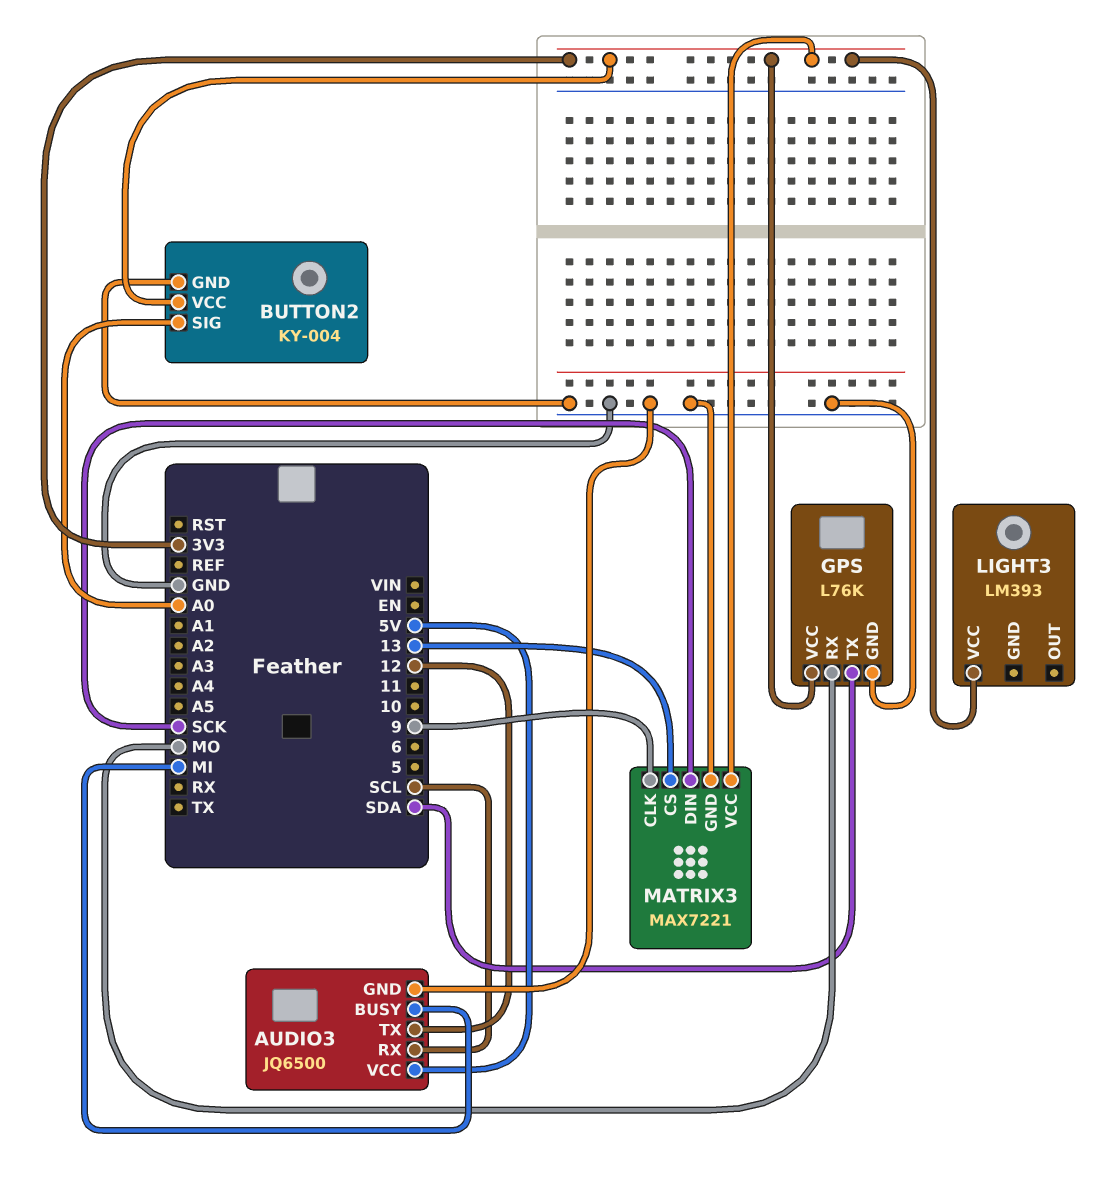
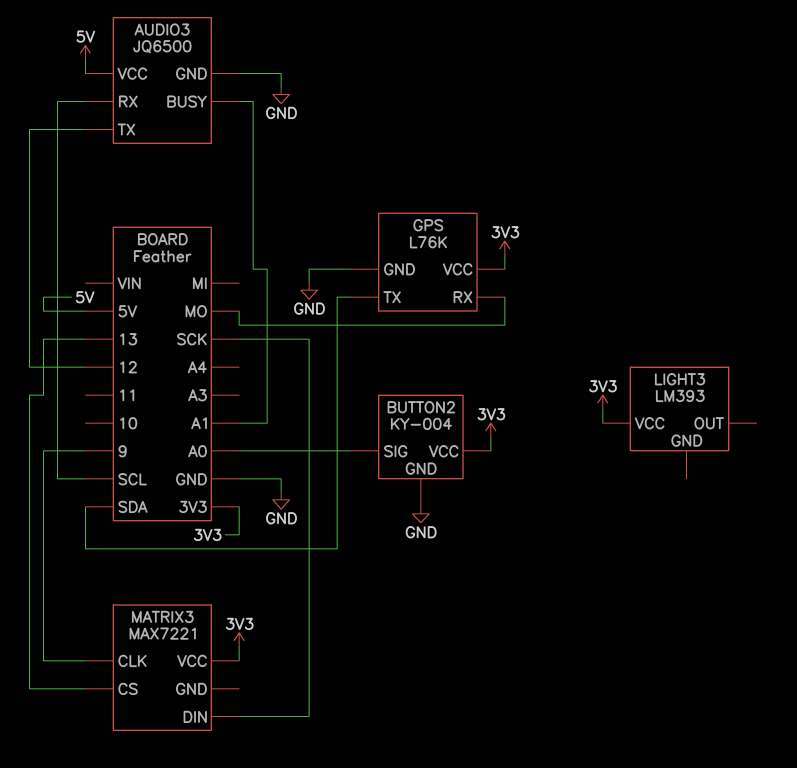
AUDIO3 pin BUSY: MI -> A1
MATRIX3 pin GND: GND -> none

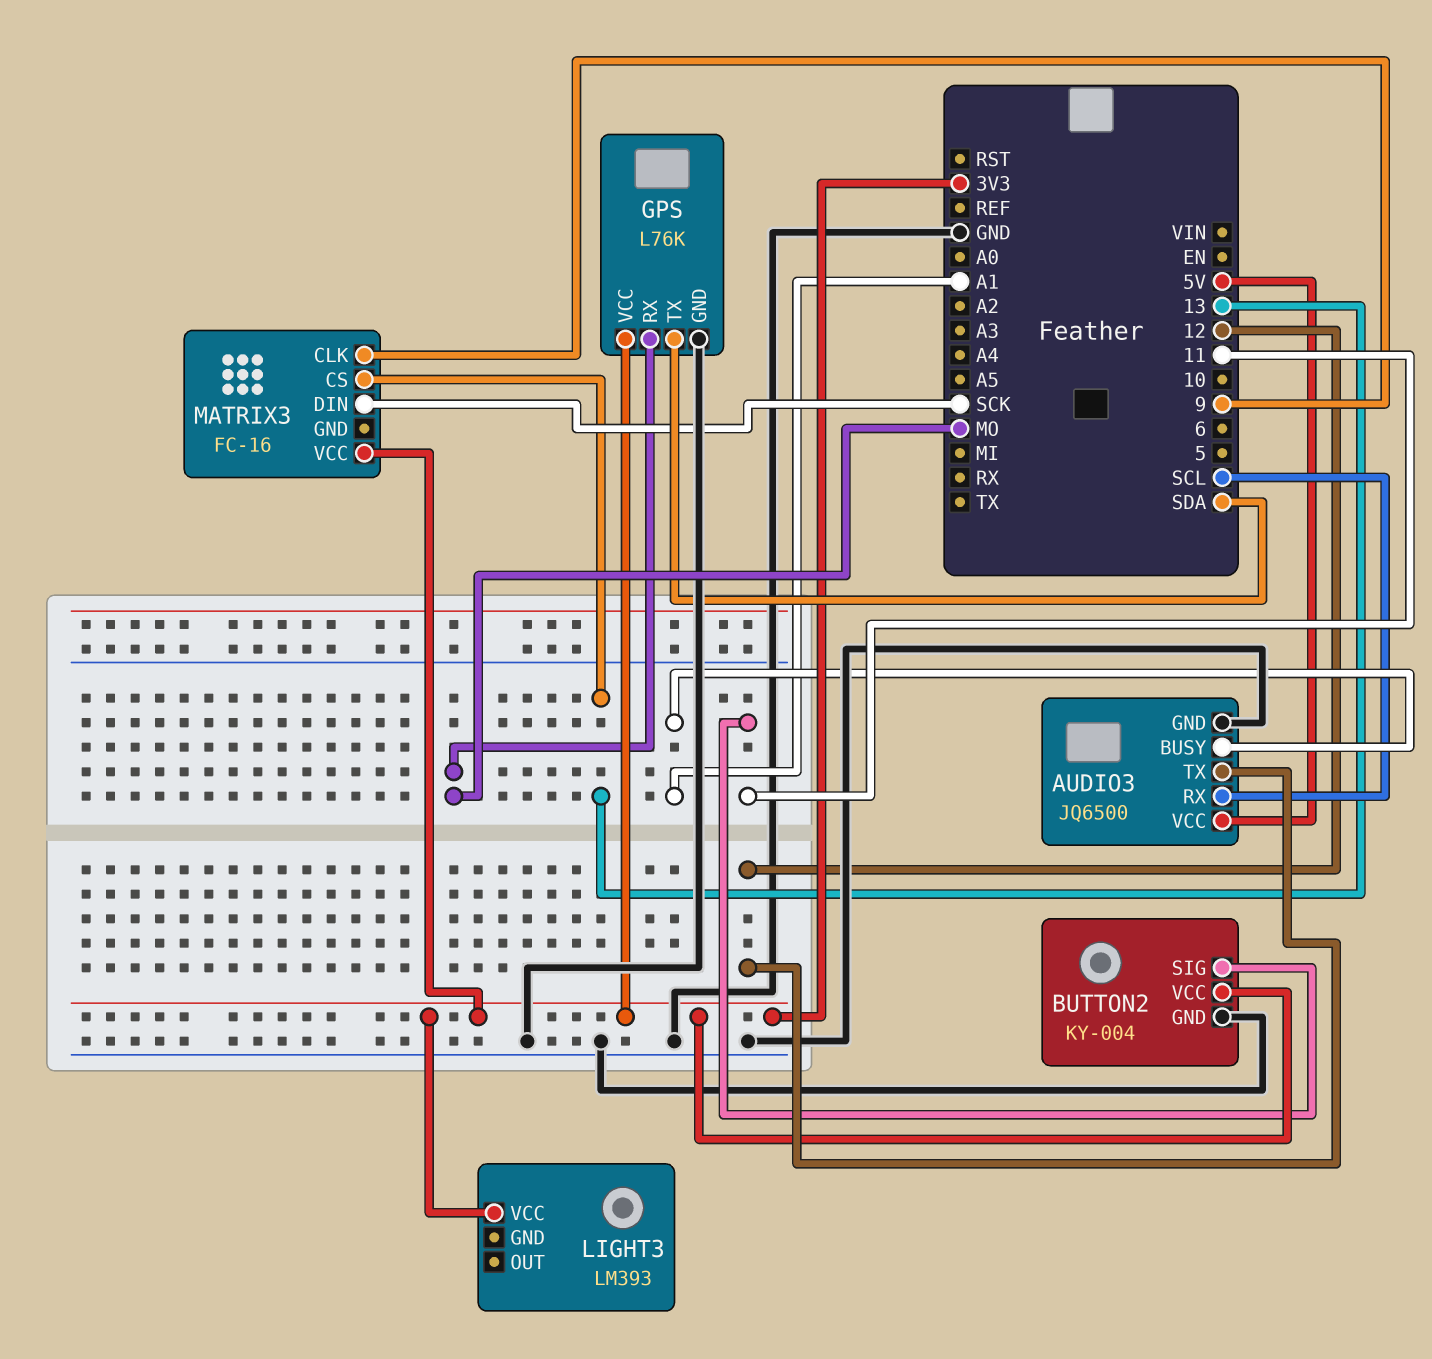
BUTTON2 pin SIG: A0 -> 11
MATRIX3: MAX7221 -> FC-16

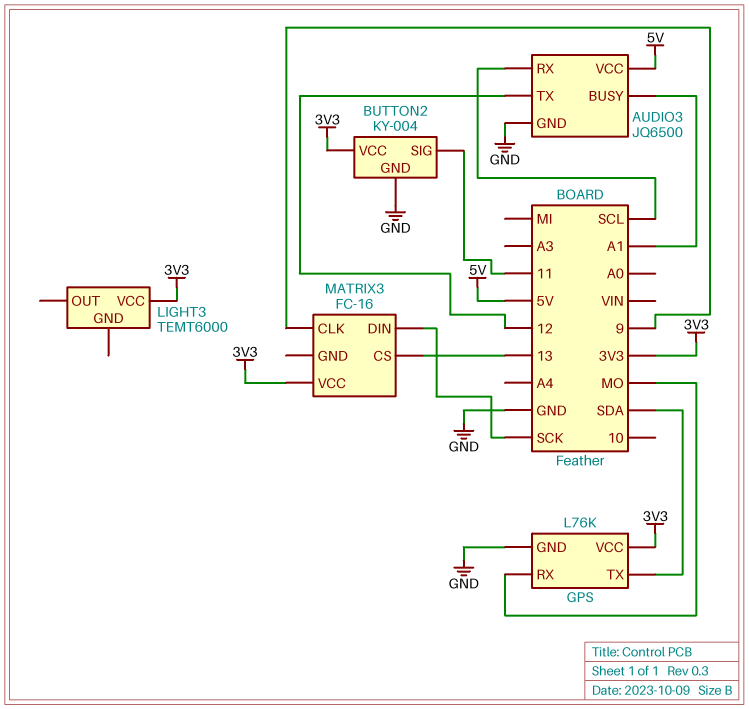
LIGHT3: LM393 -> TEMT6000

